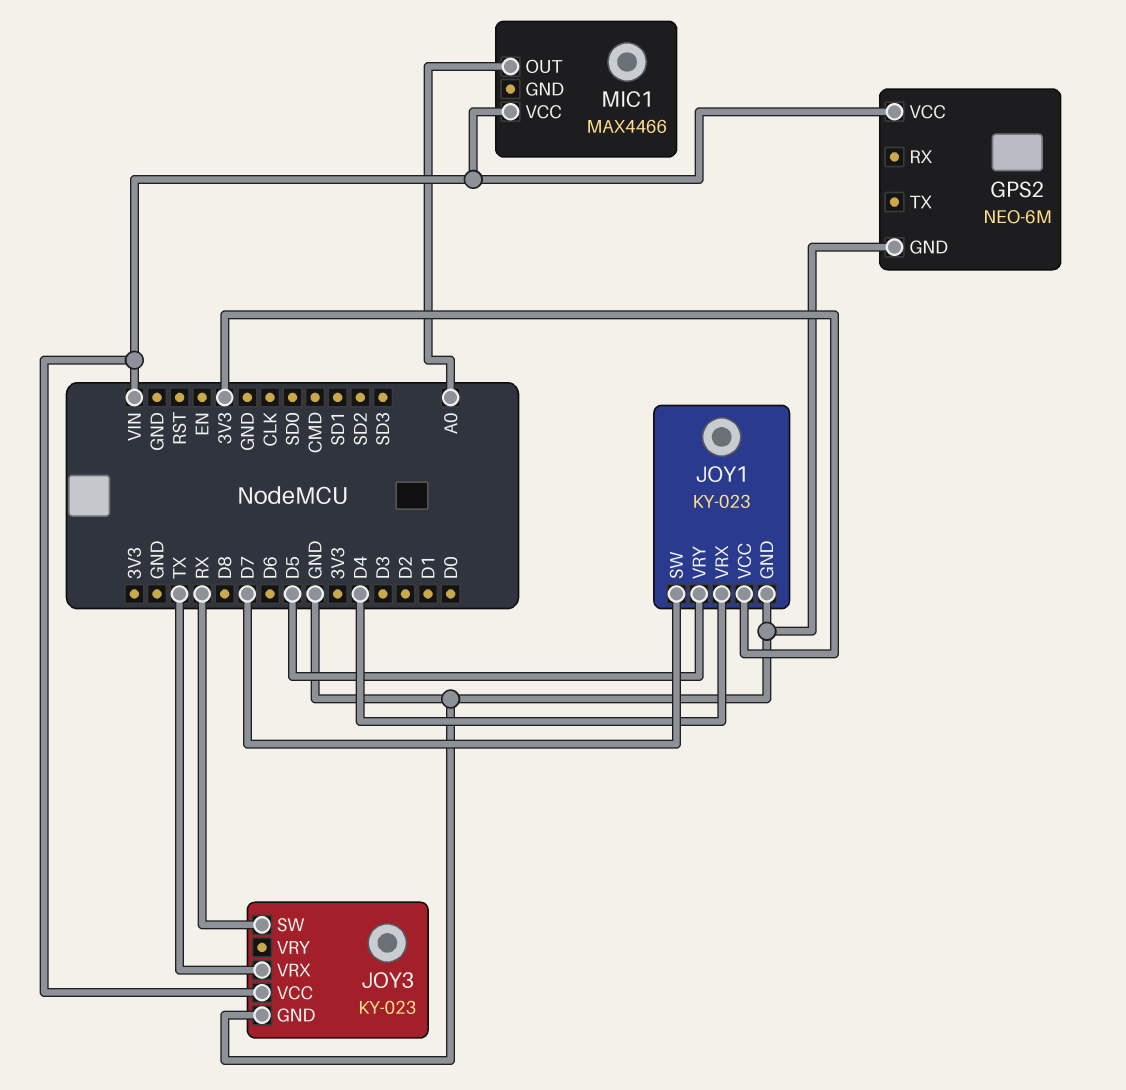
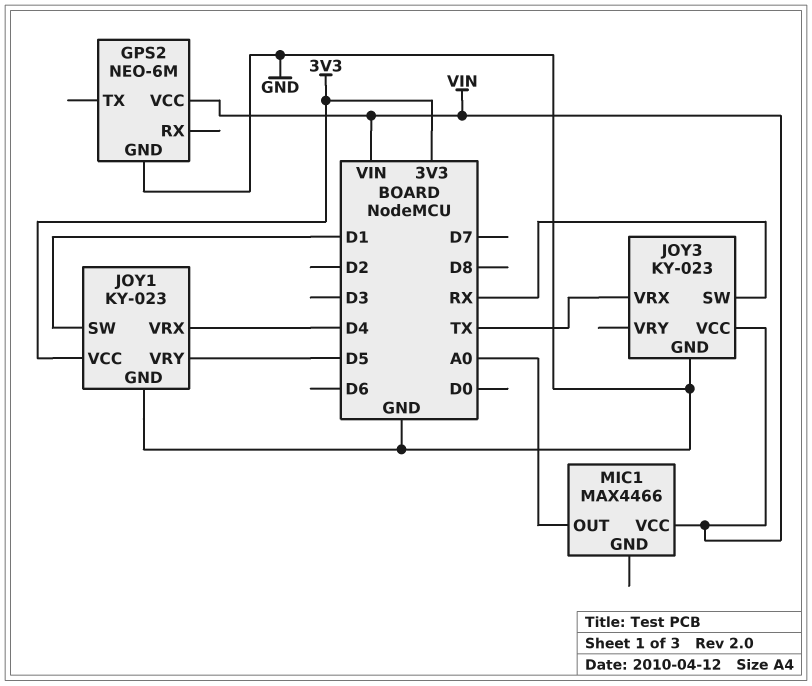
JOY1 pin SW: D7 -> D1

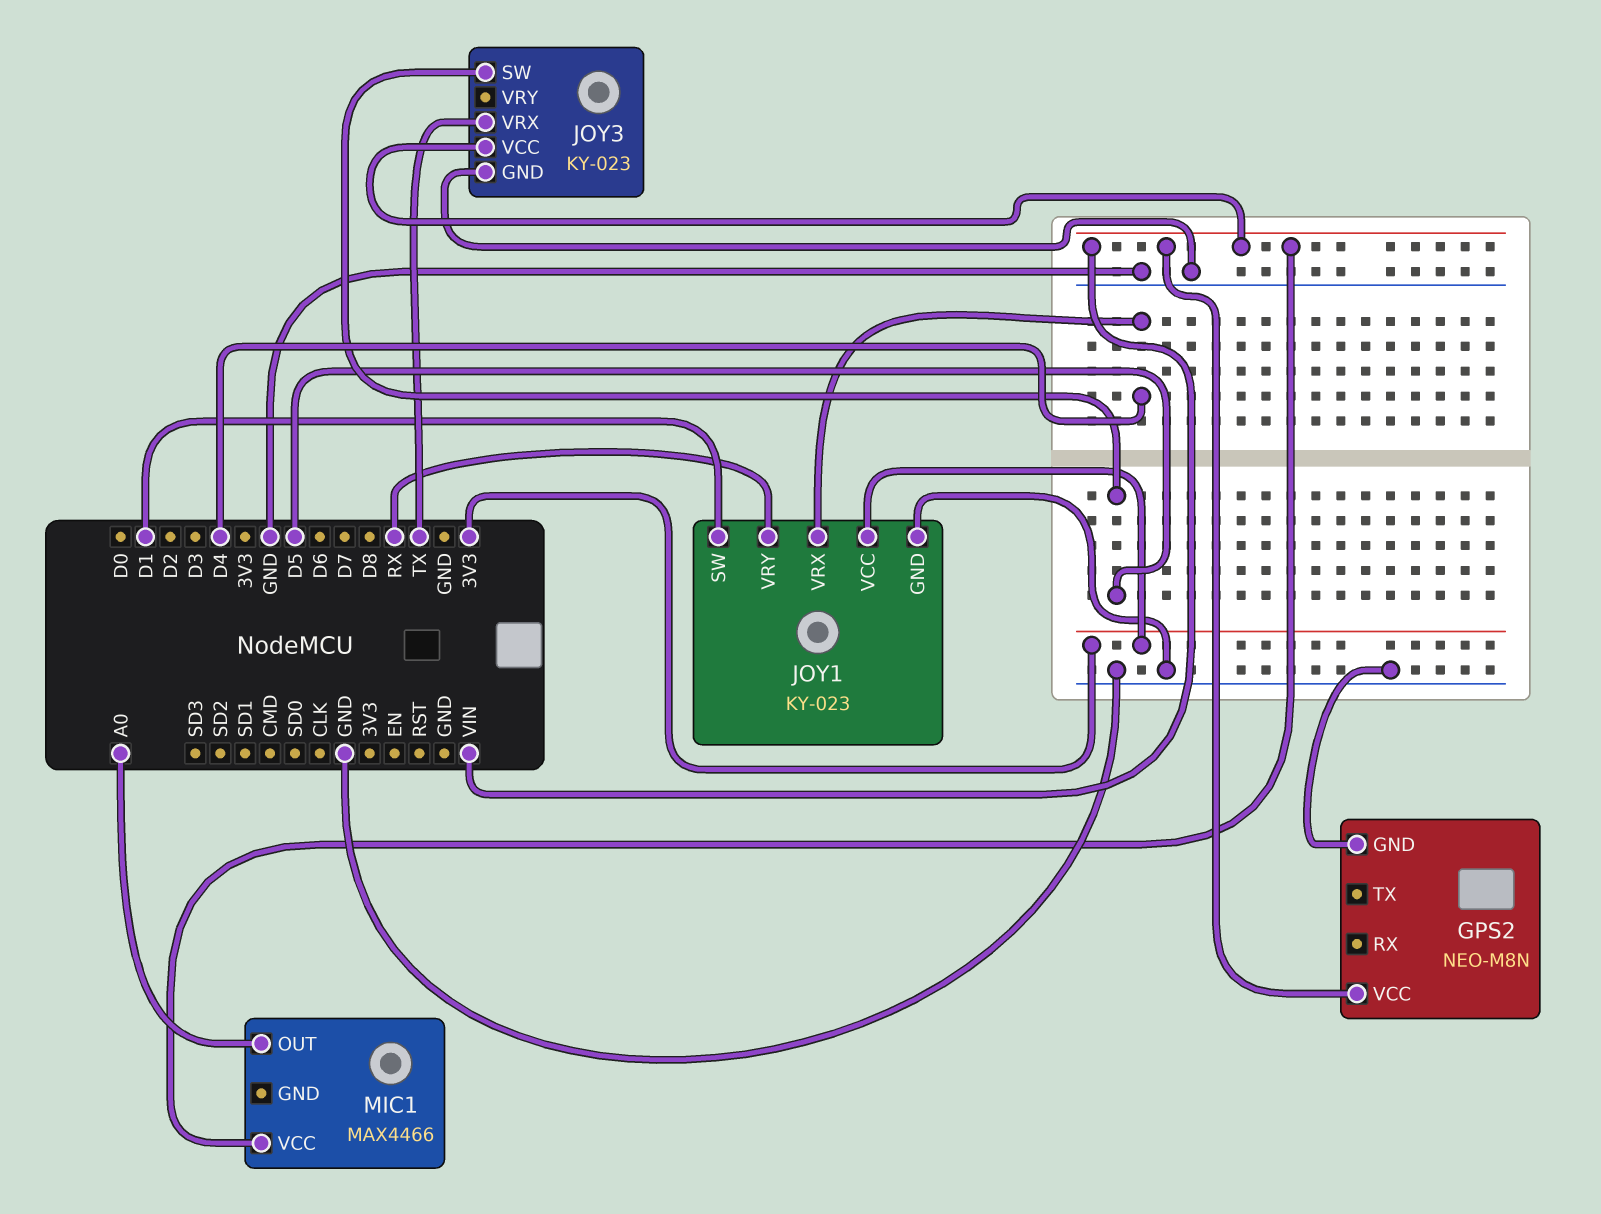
GPS2: NEO-6M -> NEO-M8N
JOY1 pin VRY: D5 -> RX
JOY3 pin SW: RX -> D5

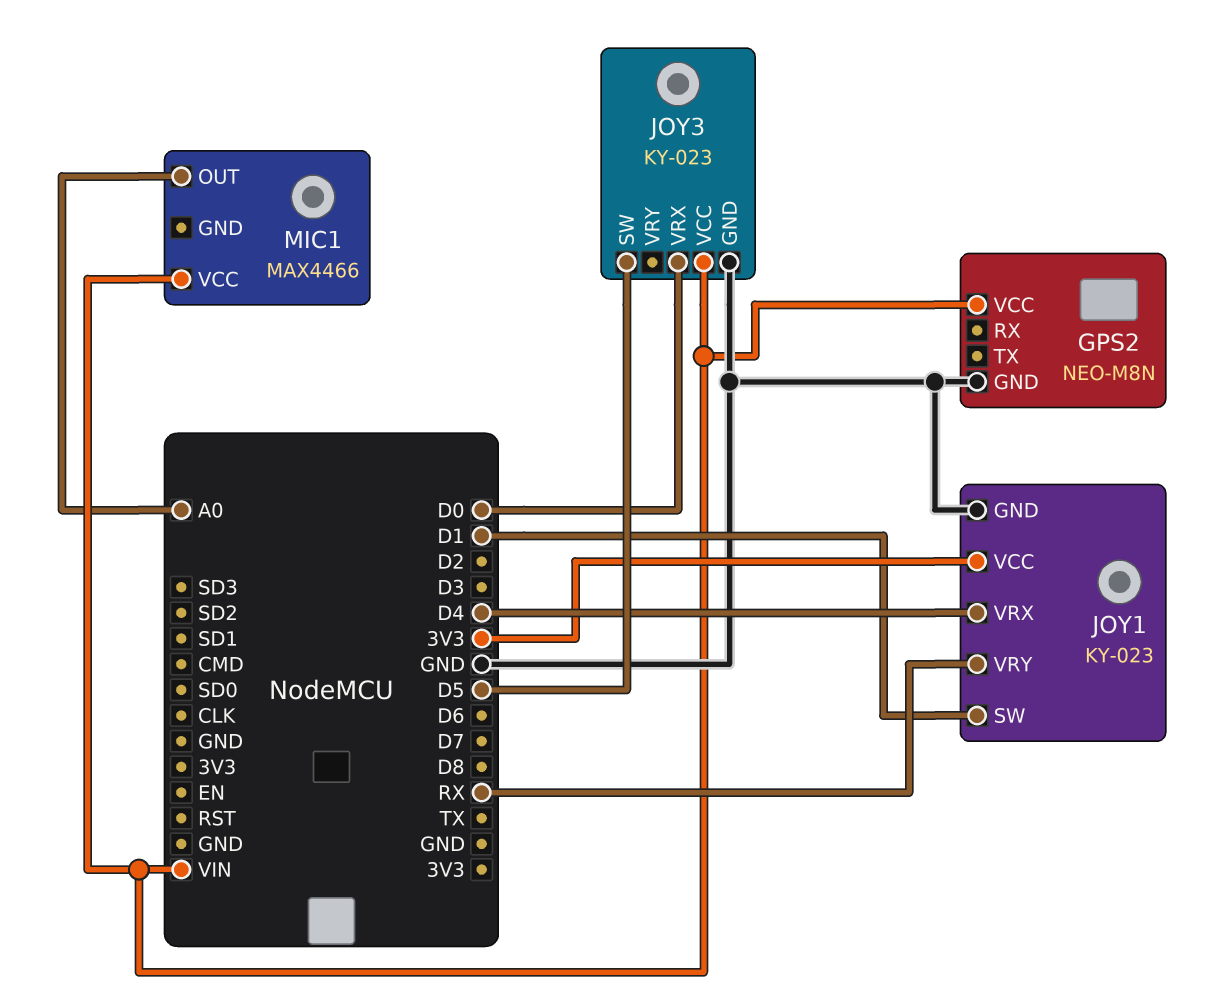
JOY3 pin VRX: TX -> D0

